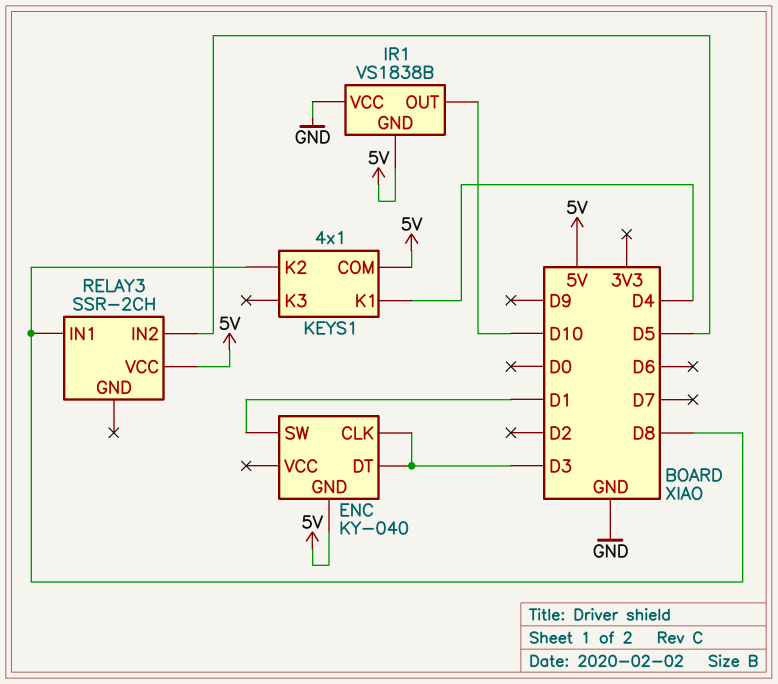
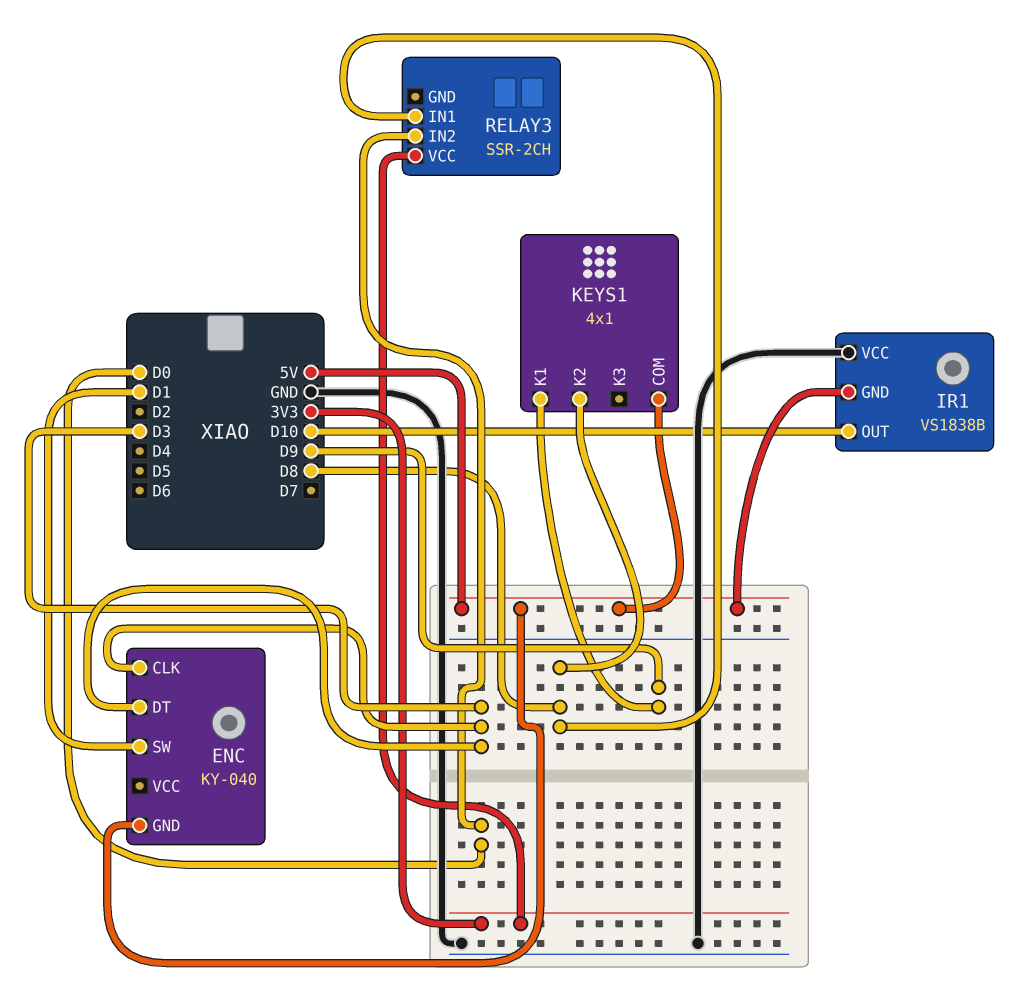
KEYS1 pin K1: D4 -> D9
RELAY3 pin IN2: D5 -> D0
RELAY3 pin VCC: 5V -> 3V3

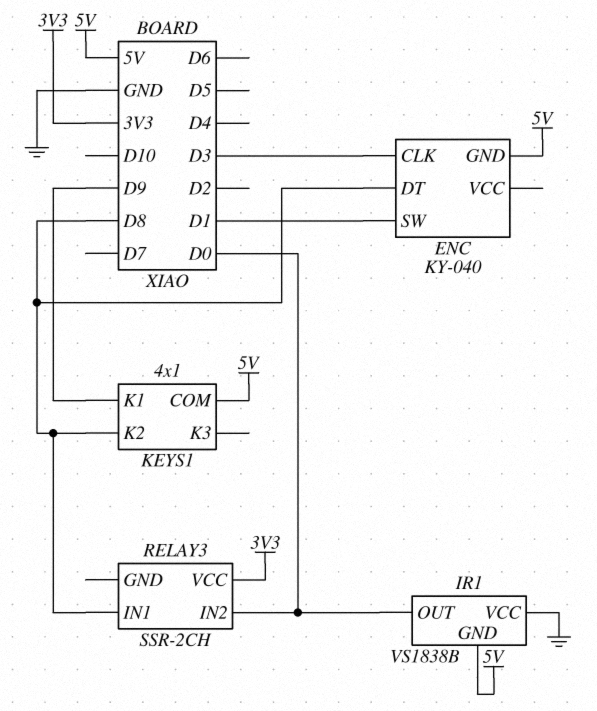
ENC pin DT: D3 -> D8
IR1 pin OUT: D10 -> D0

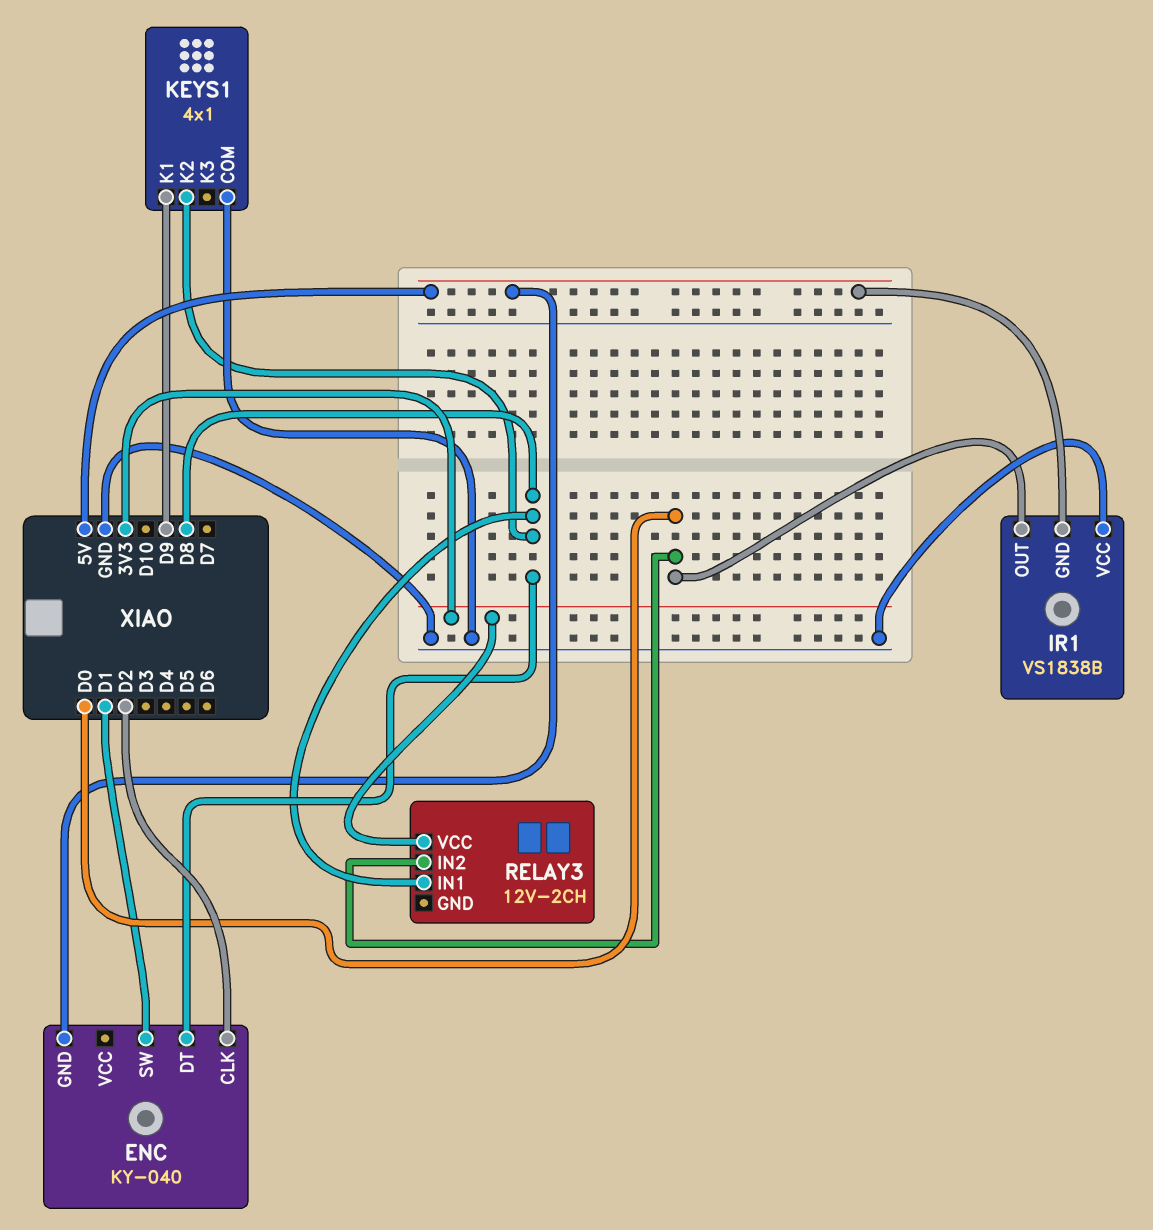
ENC pin CLK: D3 -> D2
KEYS1 pin COM: 5V -> GND
RELAY3: SSR-2CH -> 12V-2CH

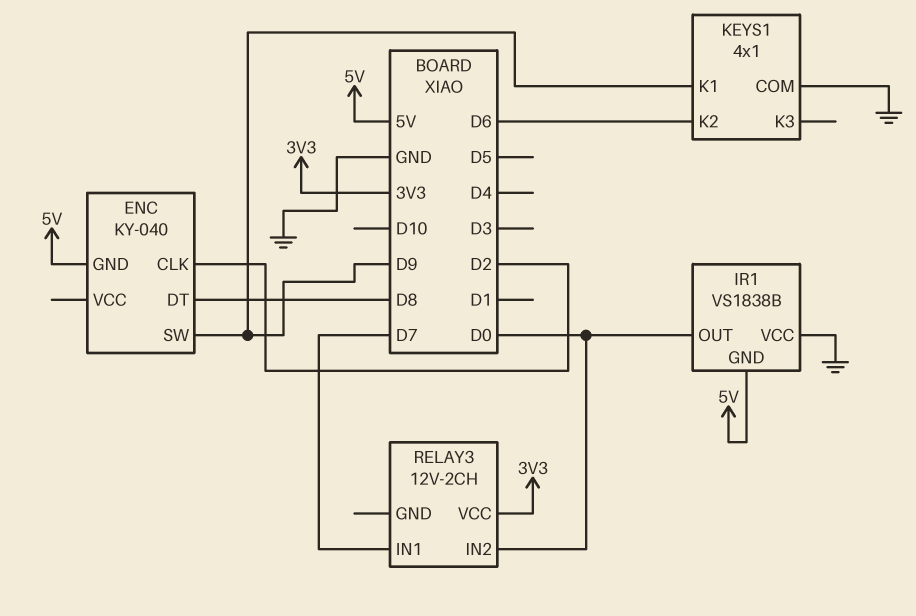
ENC pin SW: D1 -> D9
KEYS1 pin K2: D8 -> D6
RELAY3 pin IN1: D8 -> D7

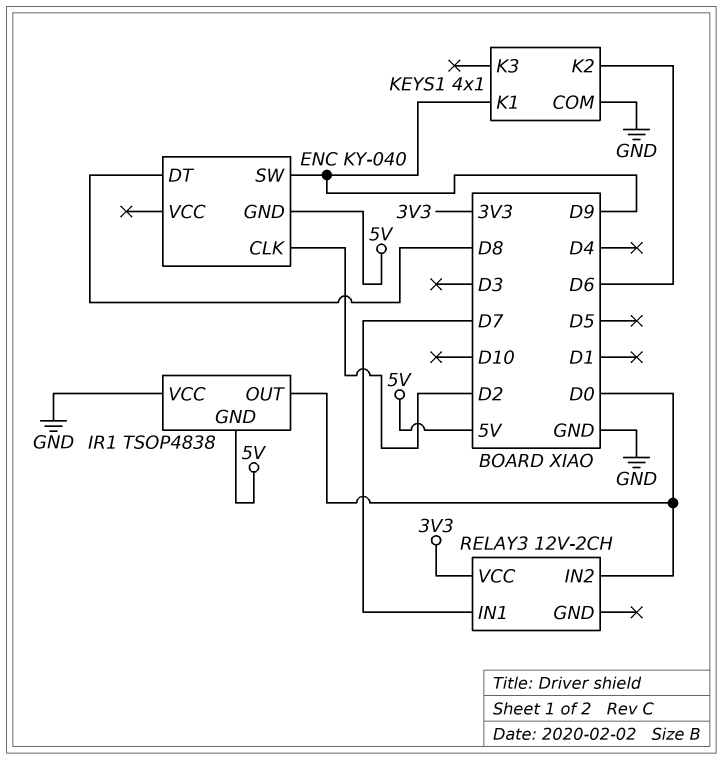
IR1: VS1838B -> TSOP4838

